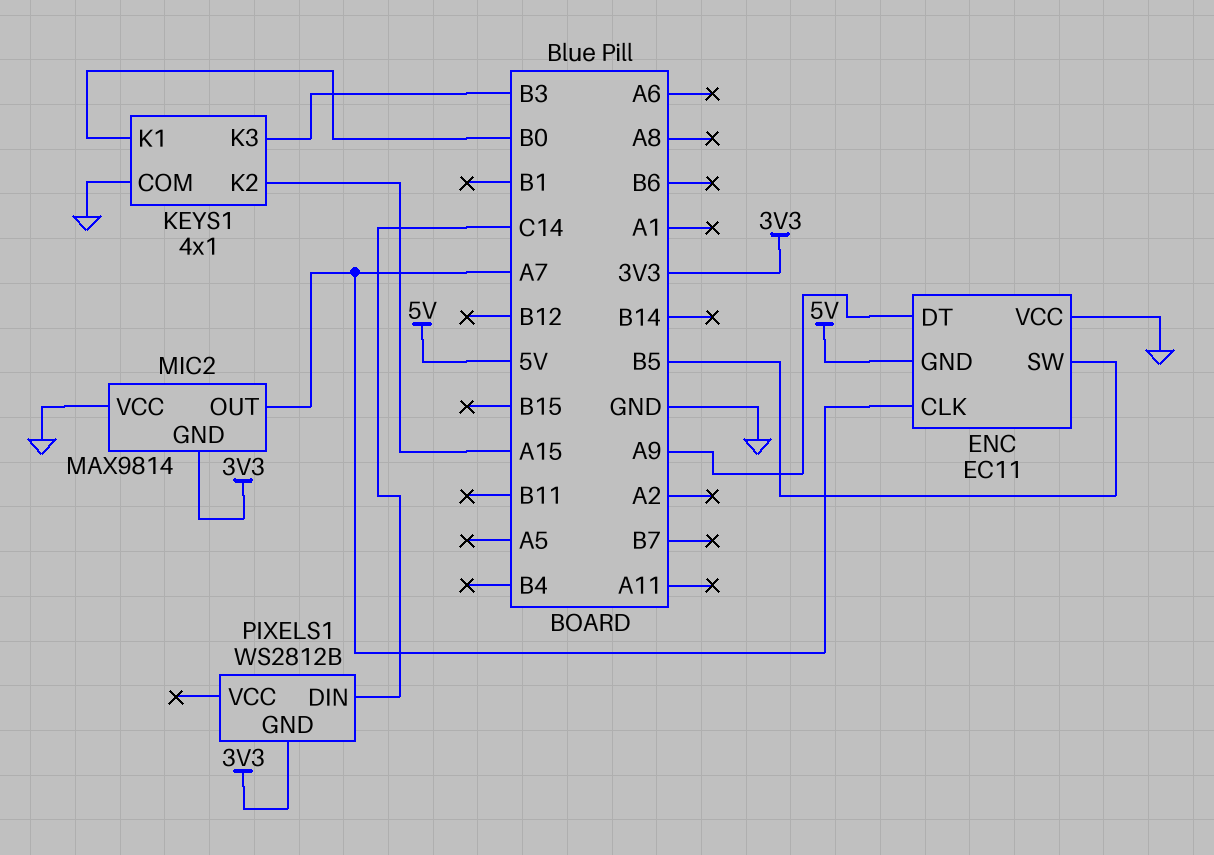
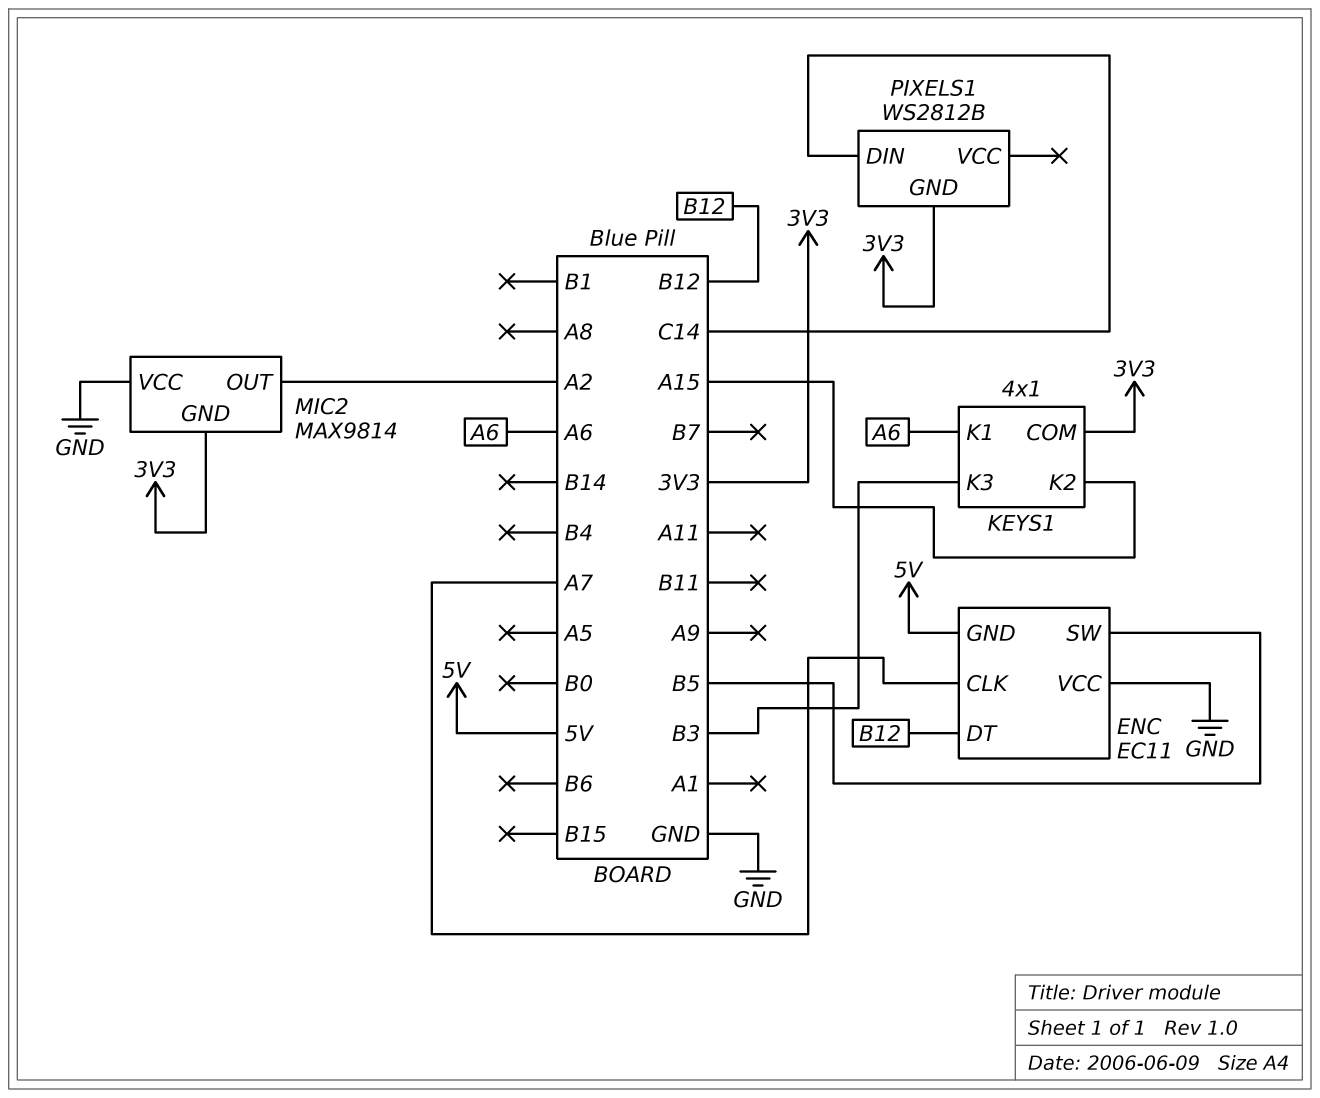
ENC pin DT: A9 -> B12
KEYS1 pin COM: GND -> 3V3
KEYS1 pin K1: B0 -> A6
MIC2 pin OUT: A7 -> A2

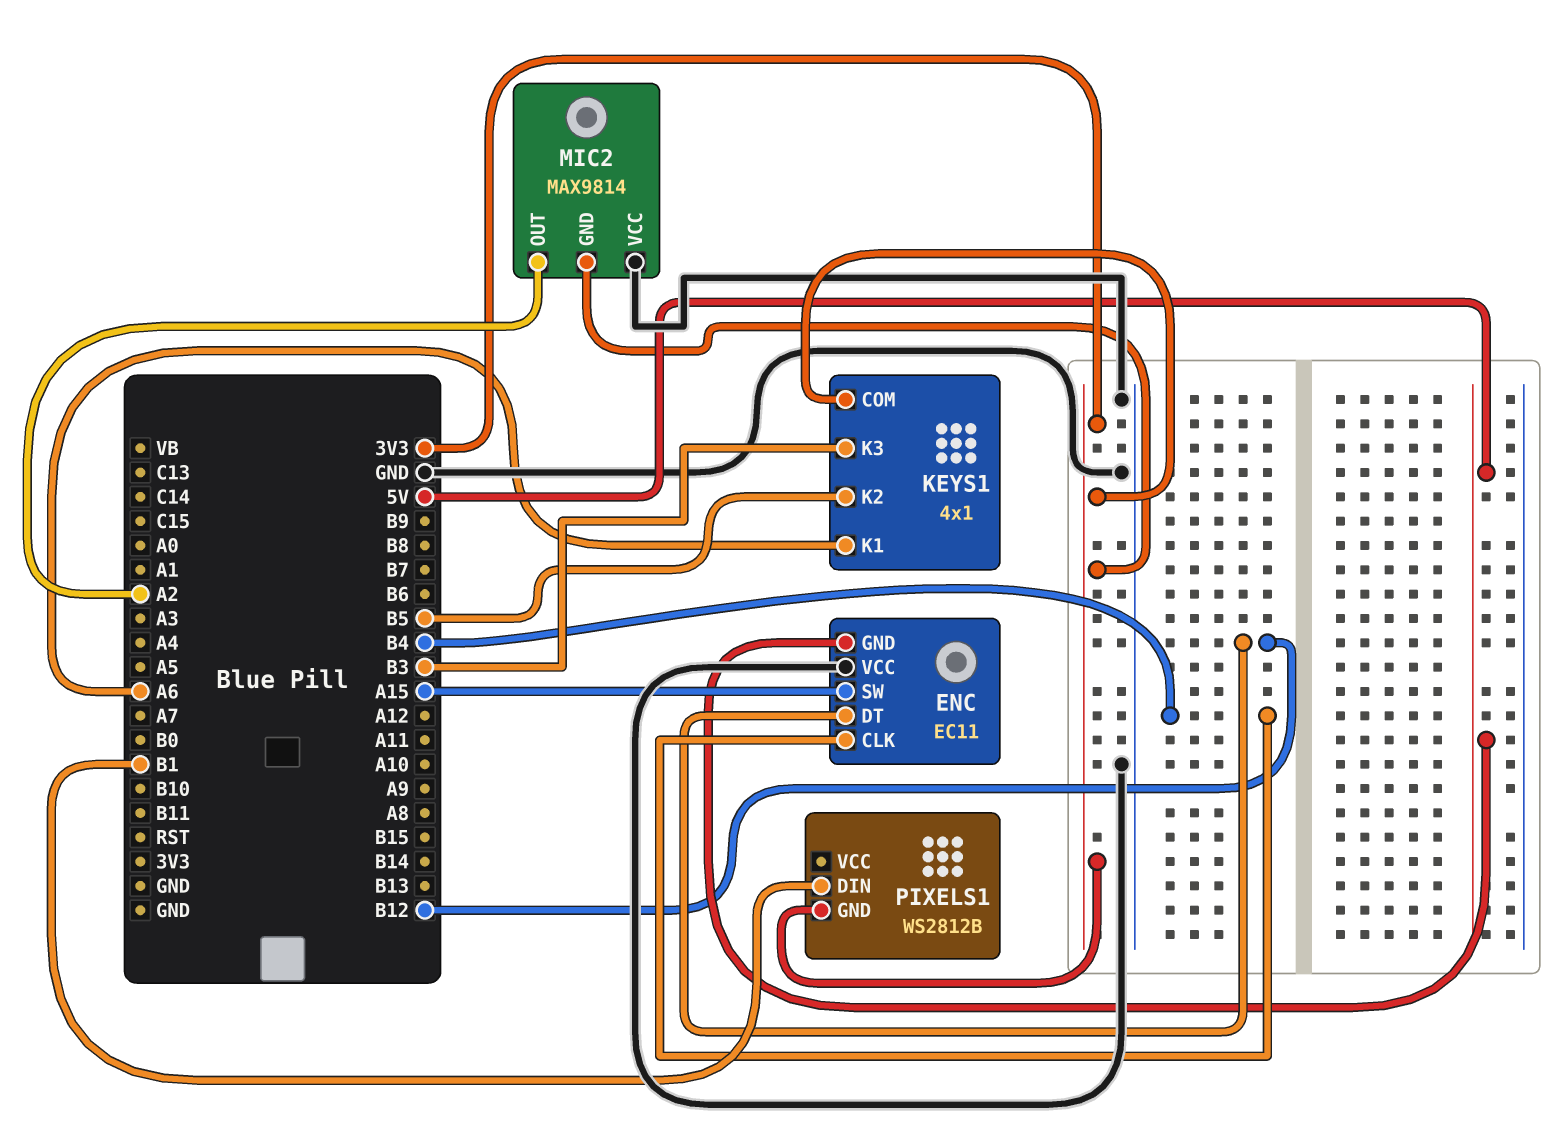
ENC pin CLK: A7 -> B4
ENC pin SW: B5 -> A15
KEYS1 pin K2: A15 -> B5
PIXELS1 pin DIN: C14 -> B1

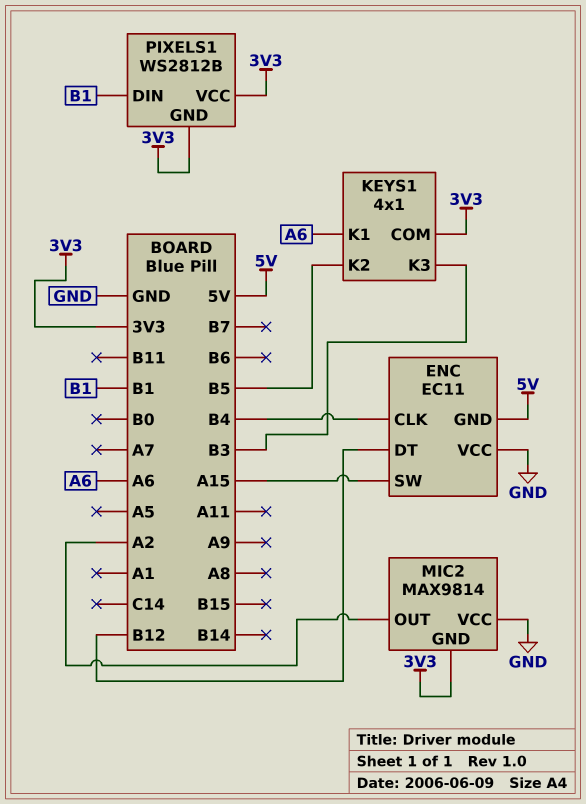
PIXELS1 pin VCC: none -> 3V3

